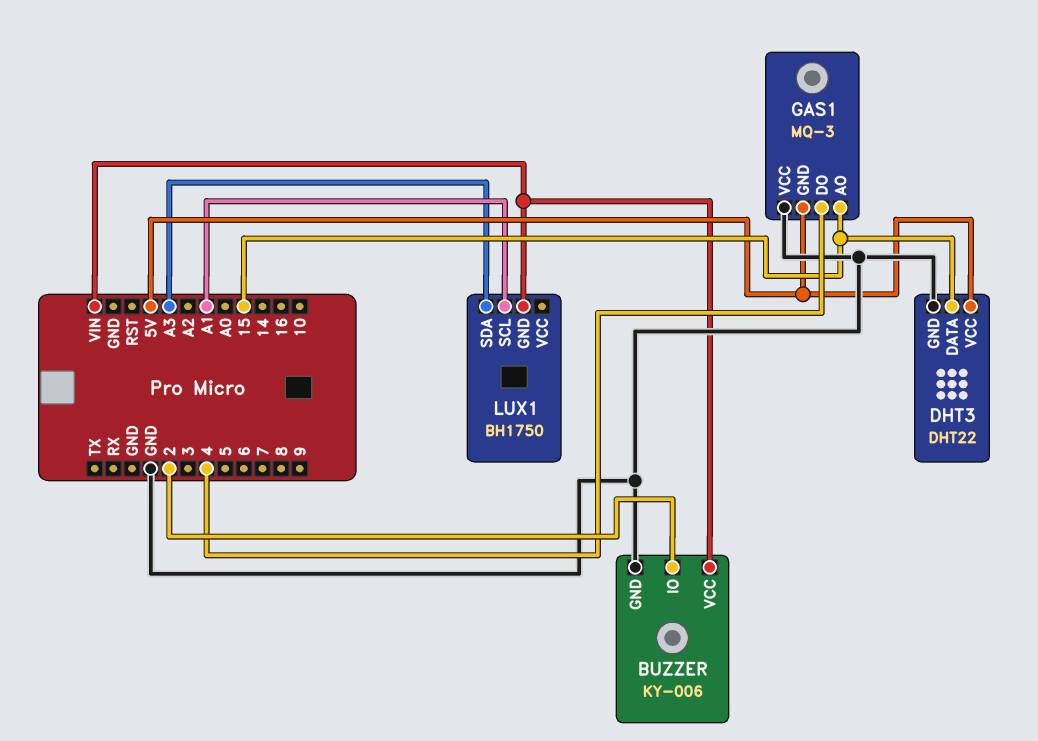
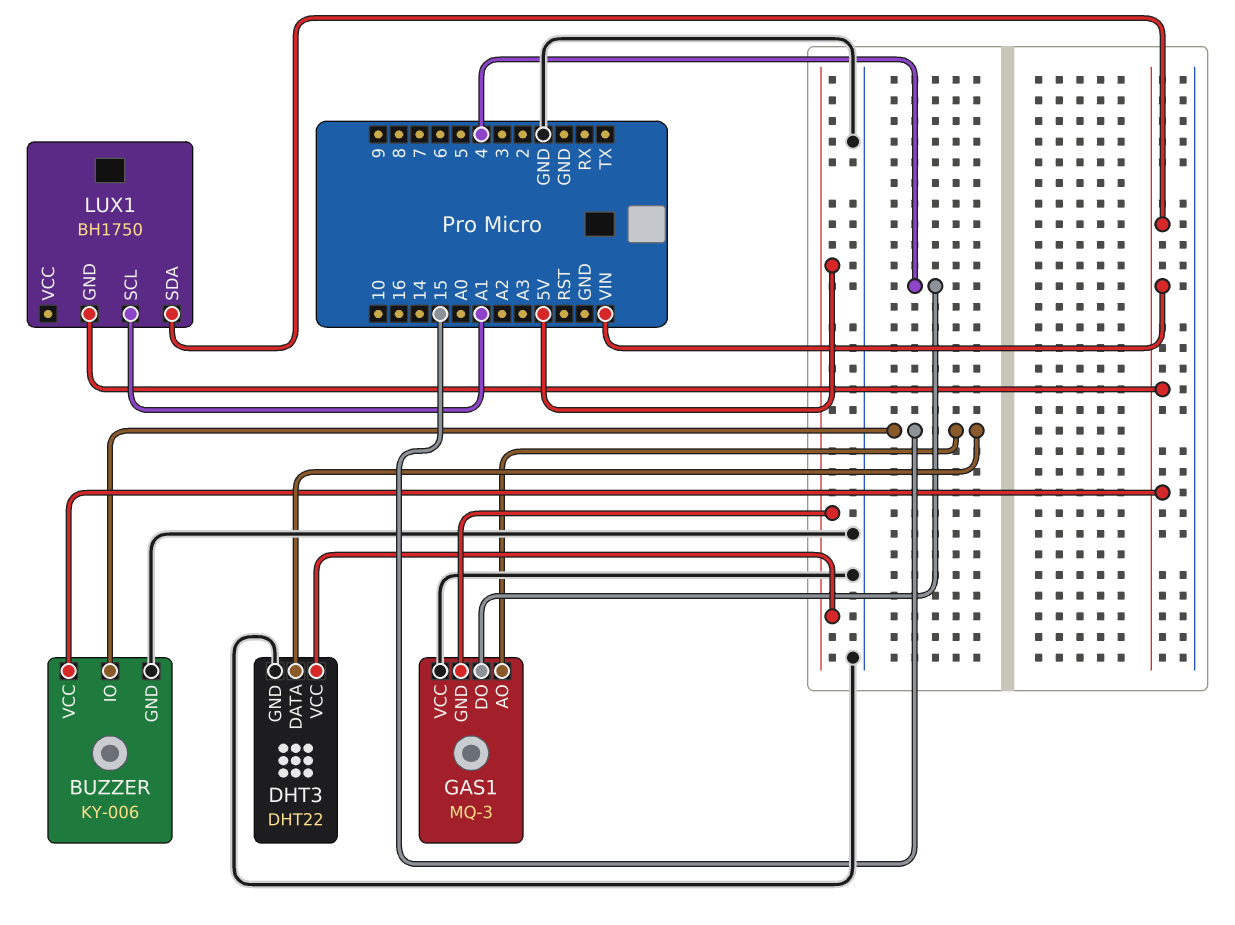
BUZZER pin IO: 2 -> 15
LUX1 pin SDA: A3 -> VIN

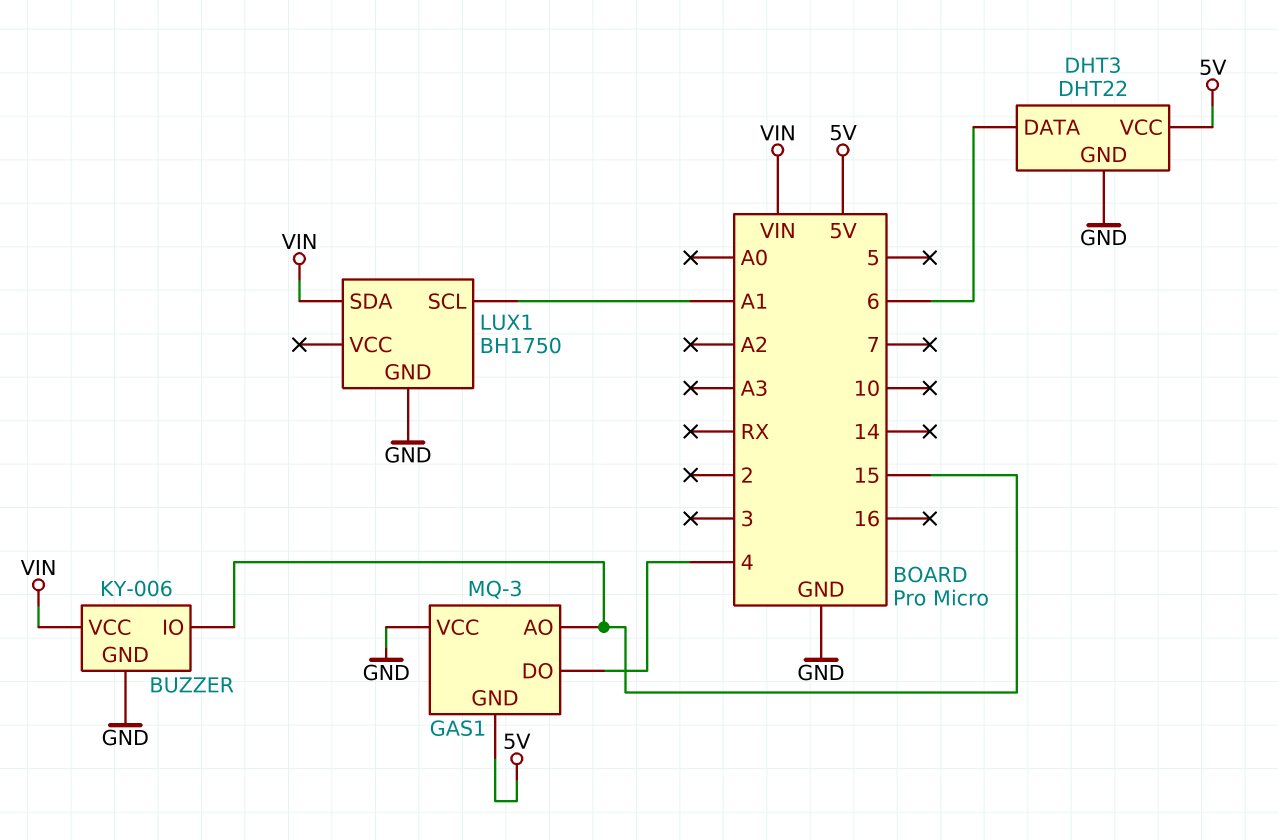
DHT3 pin DATA: 15 -> 6
LUX1 pin GND: VIN -> GND

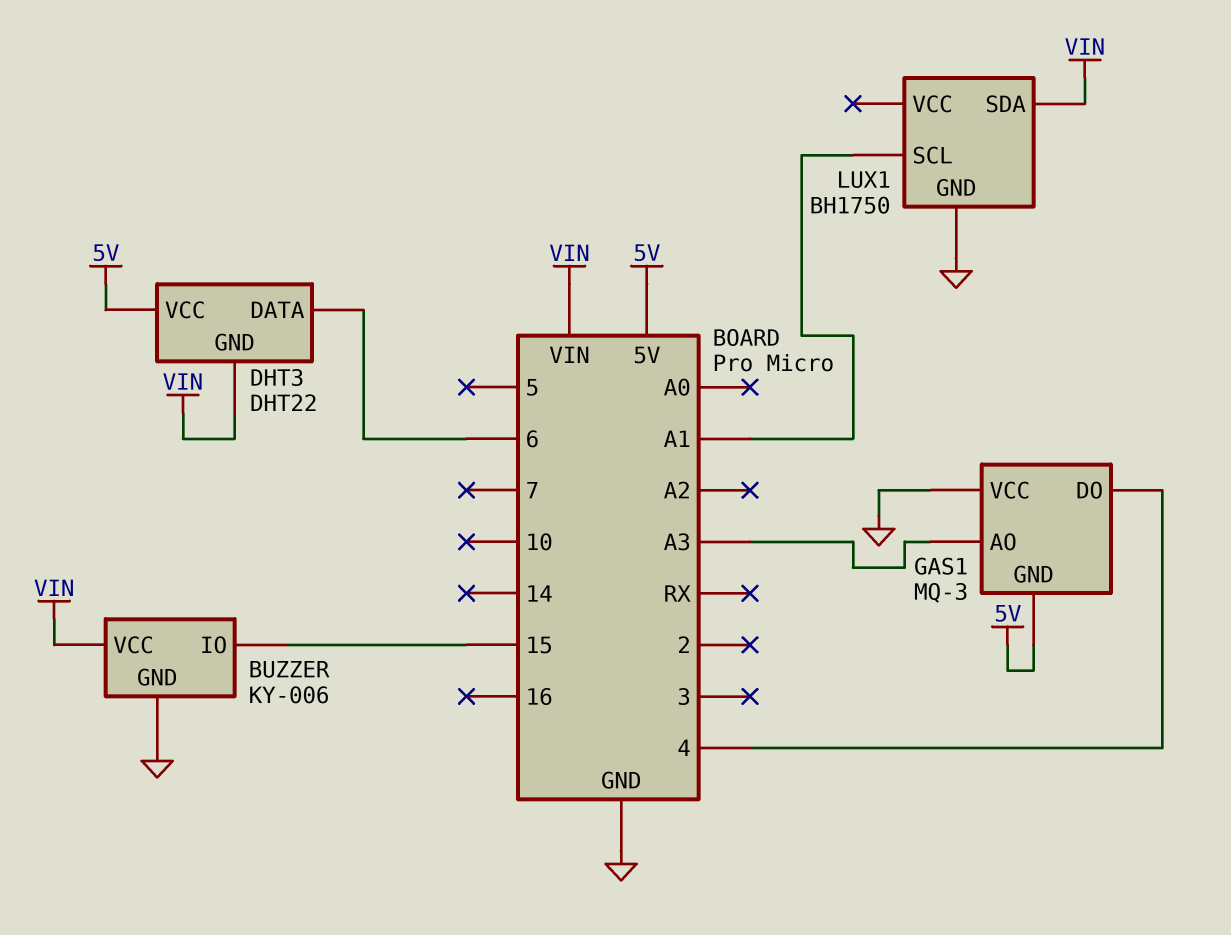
DHT3 pin GND: GND -> VIN
GAS1 pin AO: 15 -> A3

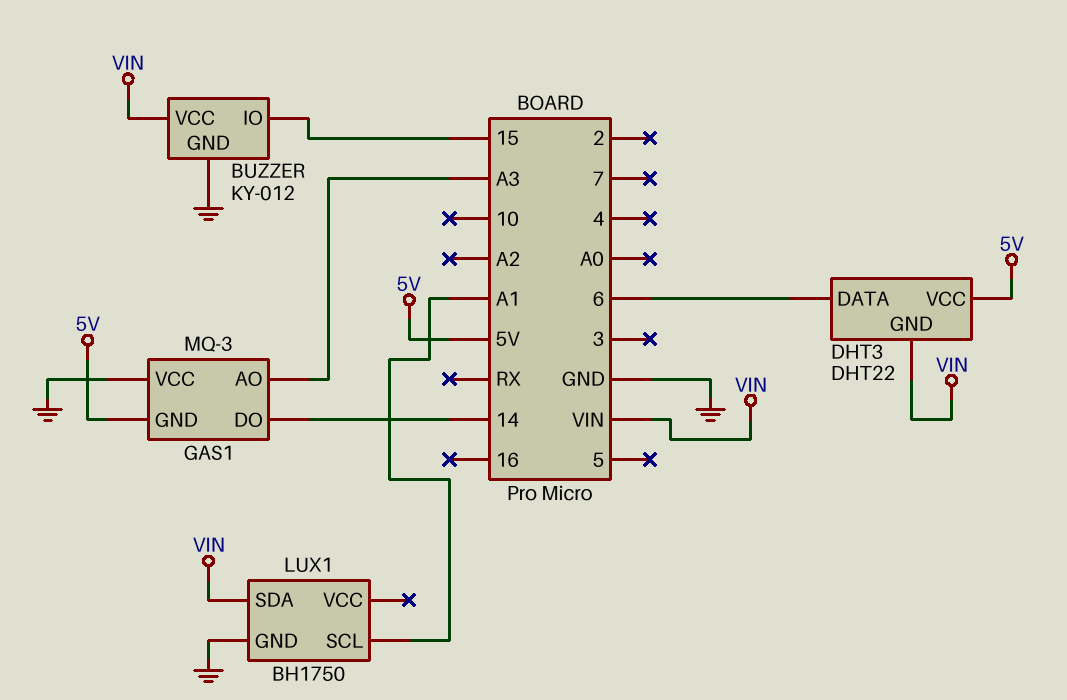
BUZZER: KY-006 -> KY-012
GAS1 pin DO: 4 -> 14

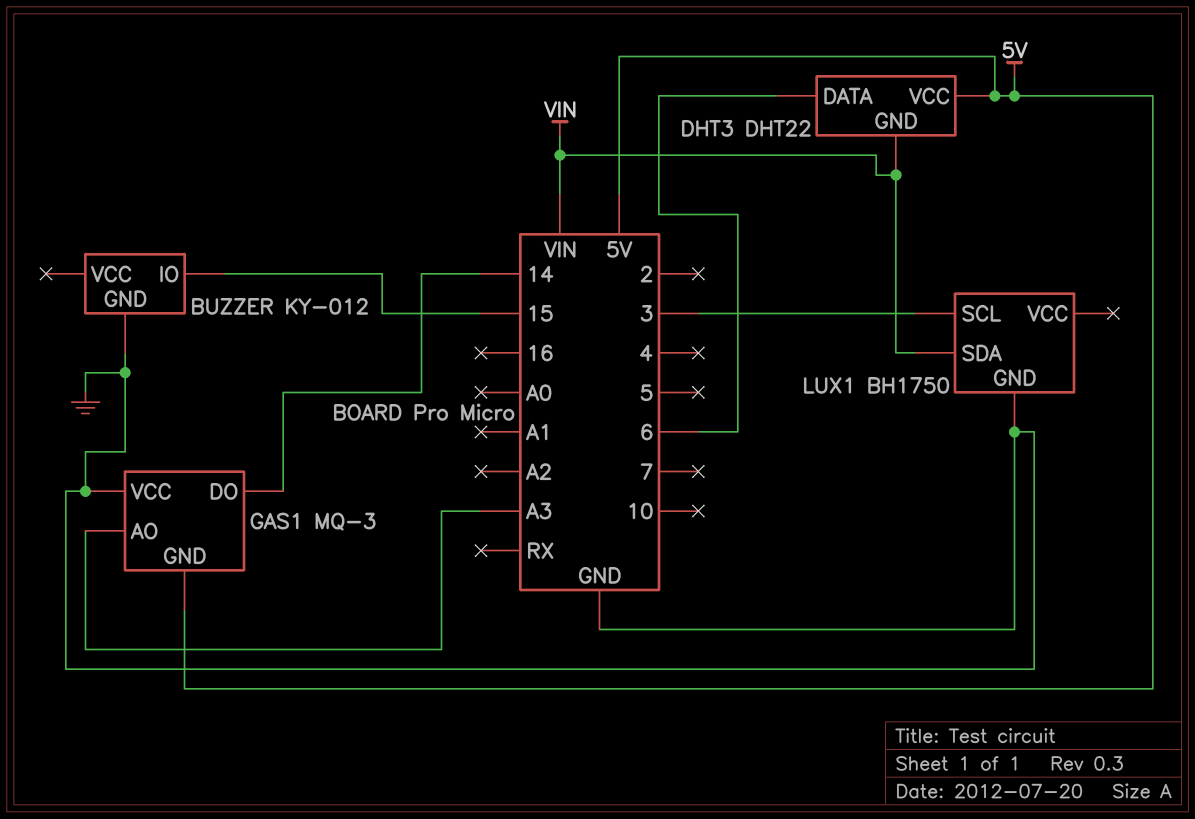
BUZZER pin VCC: VIN -> none
LUX1 pin SCL: A1 -> 3

